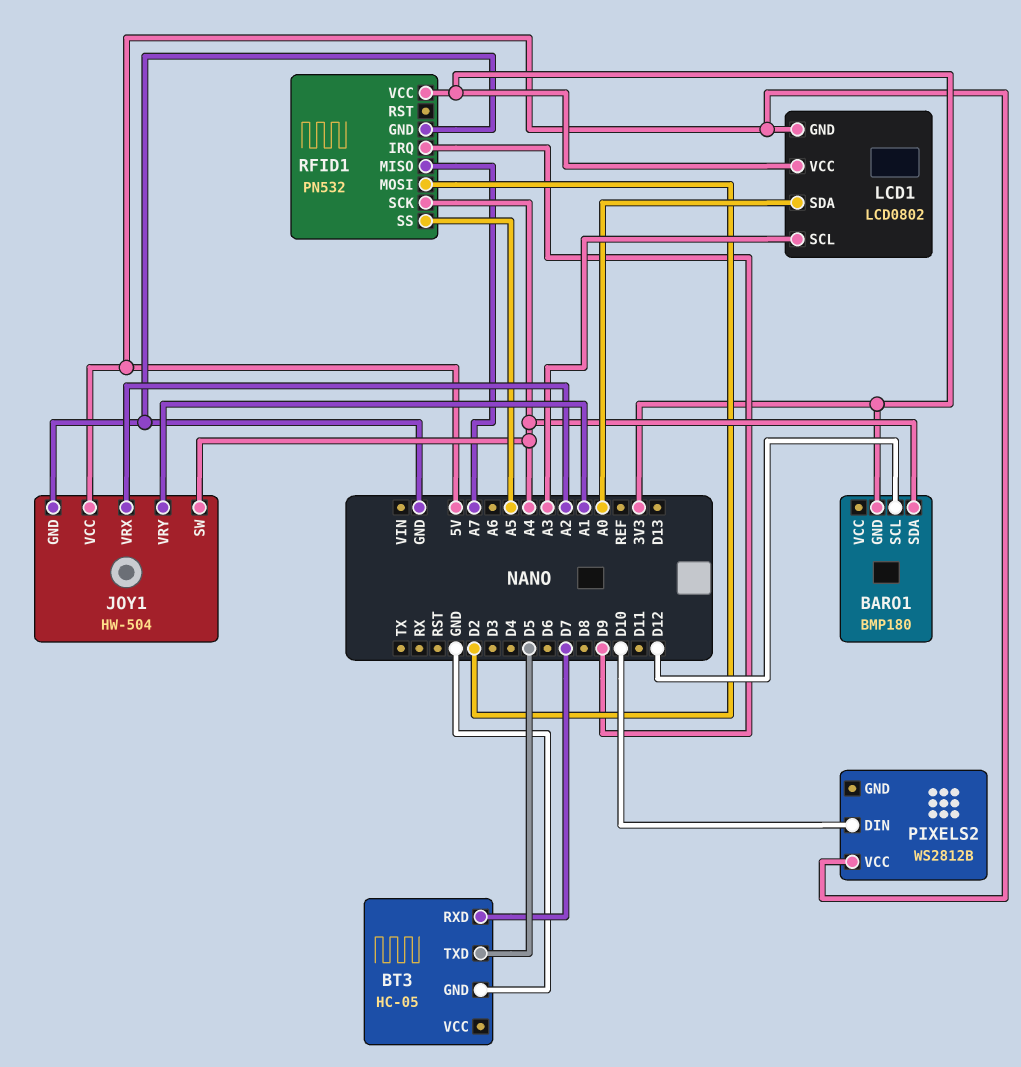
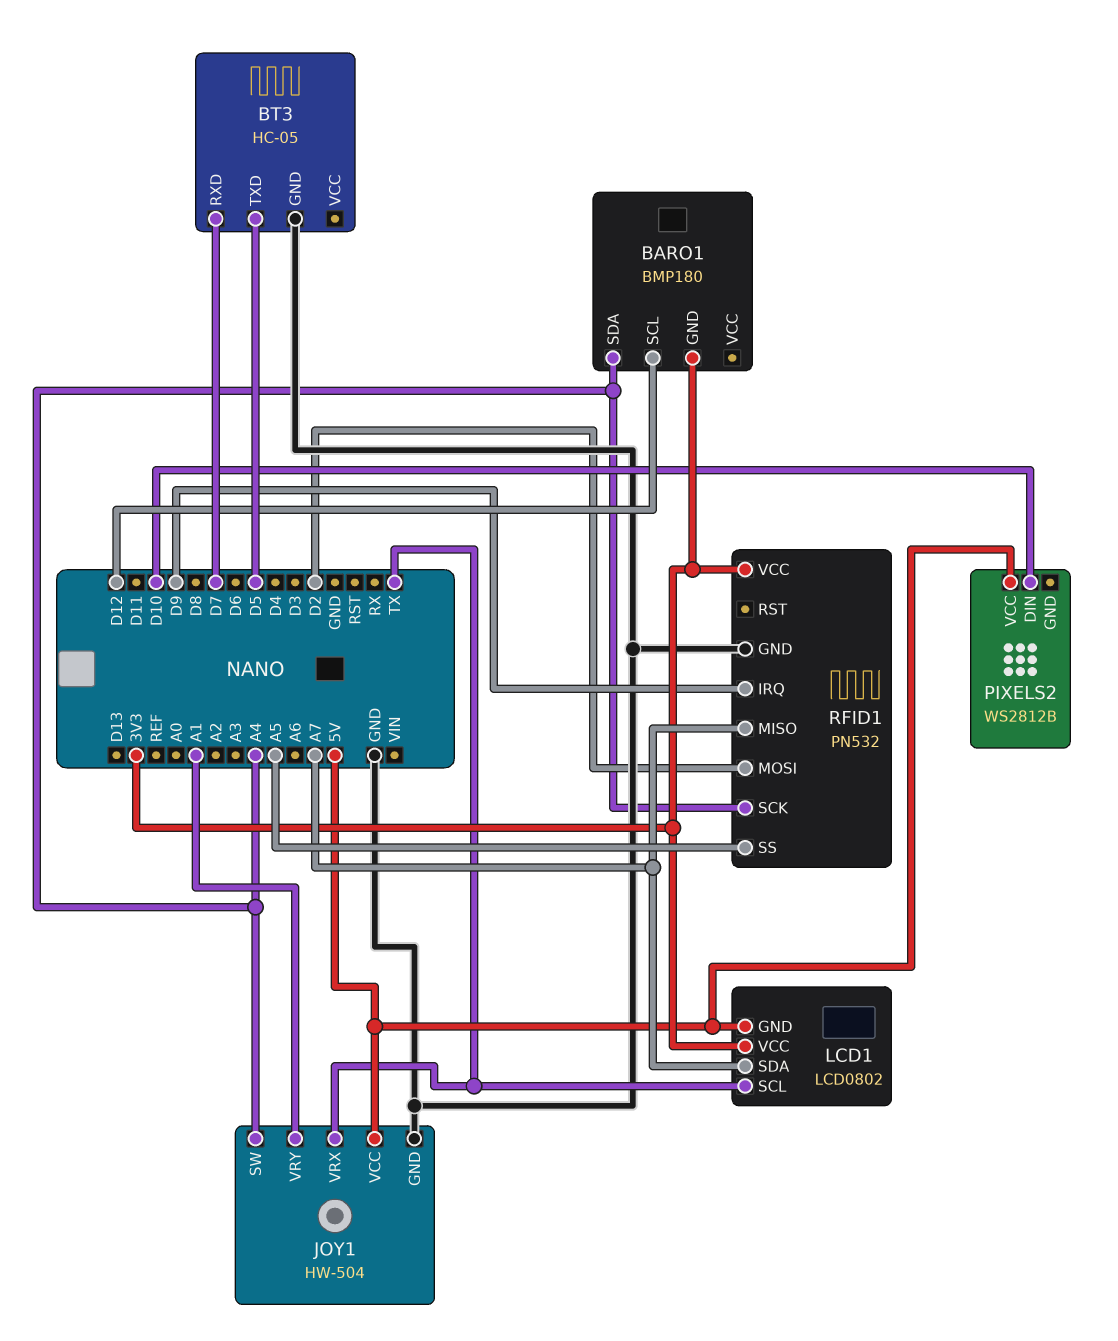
JOY1 pin VRX: A2 -> TX
LCD1 pin SCL: A3 -> TX
LCD1 pin SDA: A0 -> A7

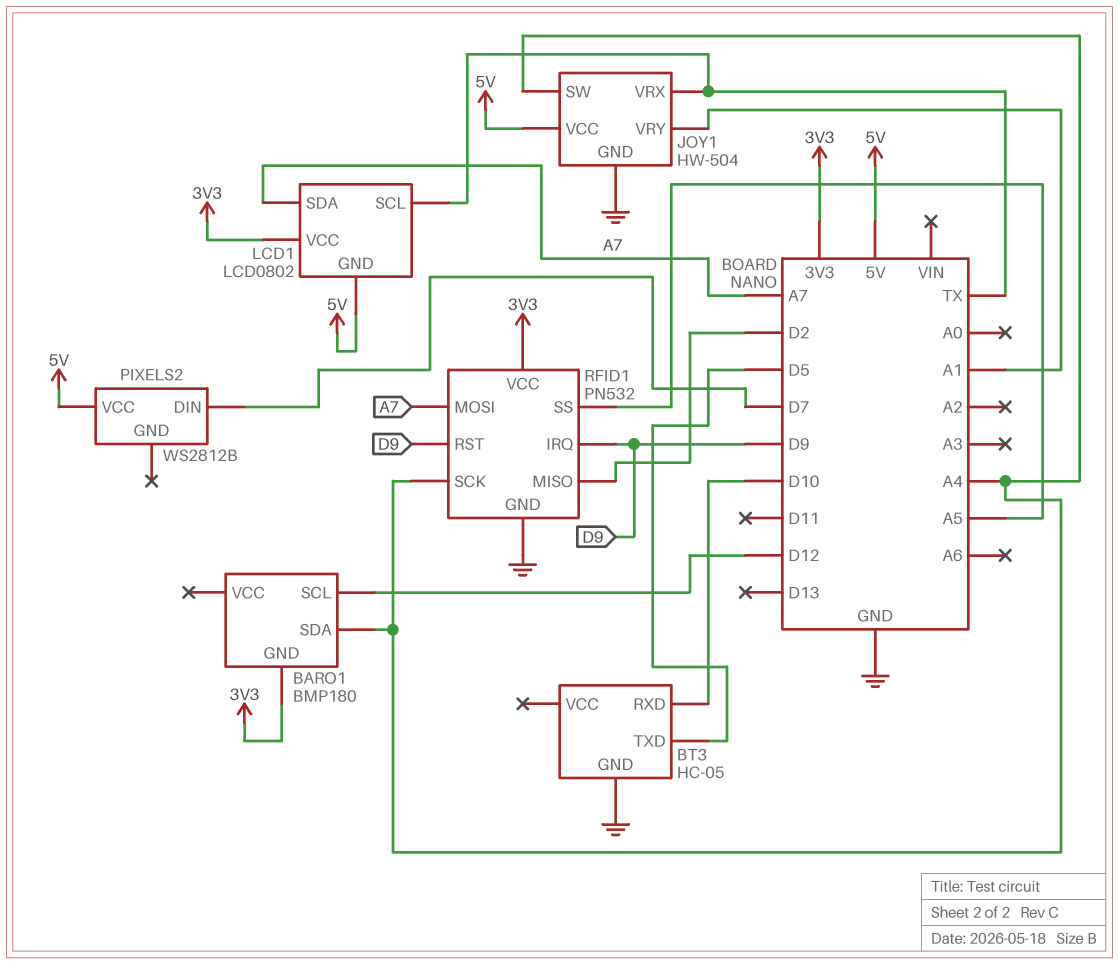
BT3 pin RXD: D7 -> D10
PIXELS2 pin DIN: D10 -> D7
RFID1 pin MISO: A7 -> D2
RFID1 pin MOSI: D2 -> A7
RFID1 pin RST: none -> D9

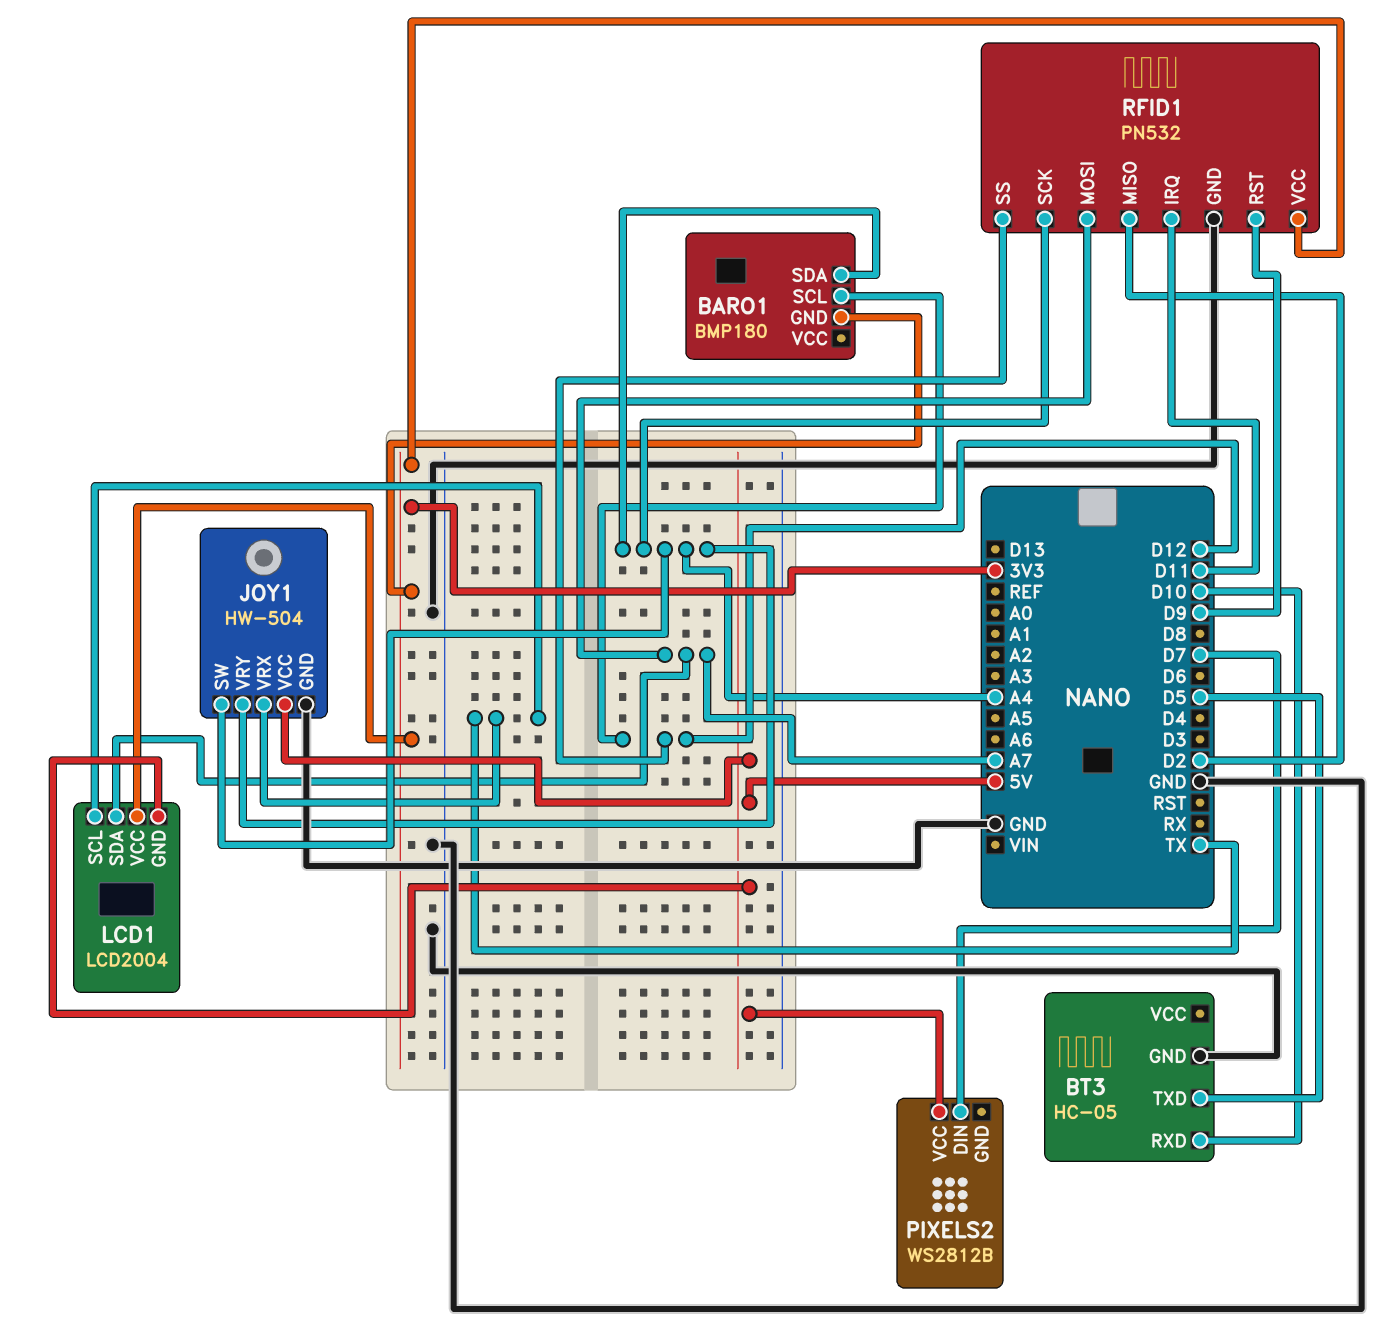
JOY1 pin VRY: A1 -> A4
LCD1: LCD0802 -> LCD2004
RFID1 pin IRQ: D9 -> D11
RFID1 pin SS: A5 -> D12

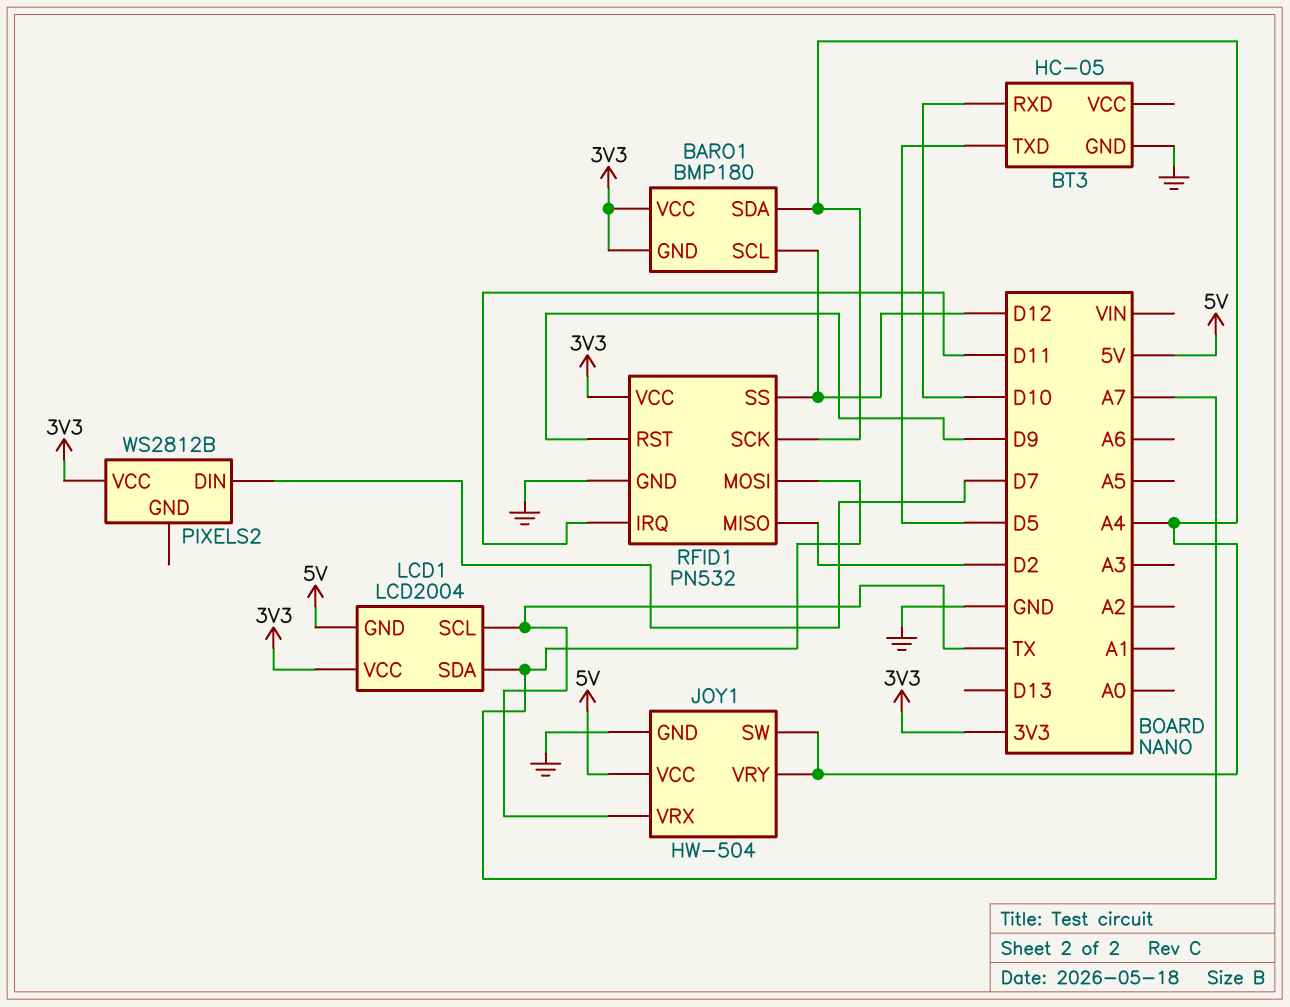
BARO1 pin VCC: none -> 3V3
PIXELS2 pin VCC: 5V -> 3V3

